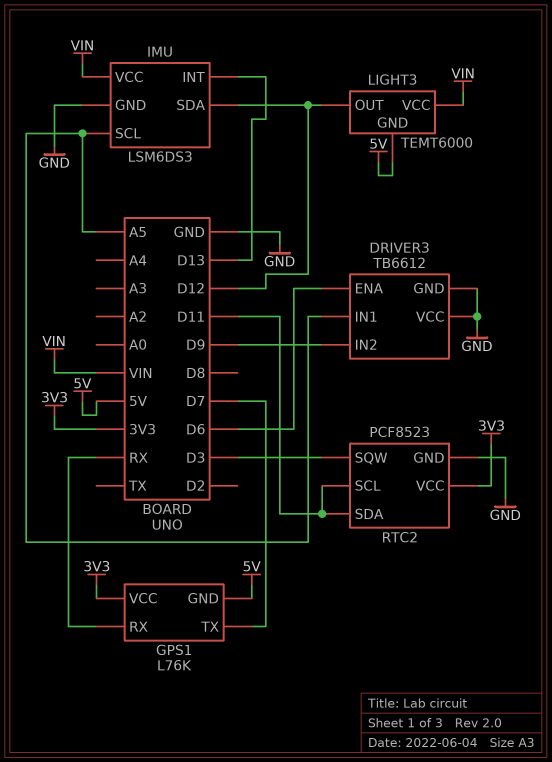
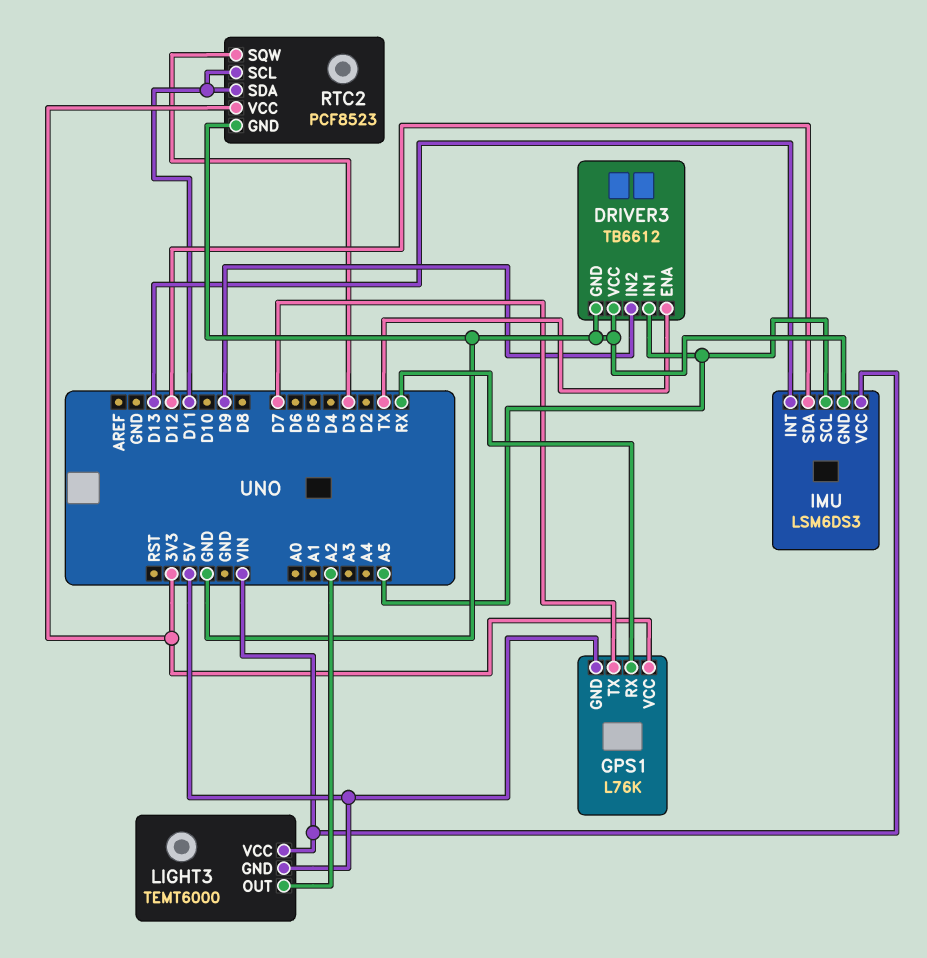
DRIVER3 pin ENA: D6 -> TX
LIGHT3 pin OUT: D12 -> A2

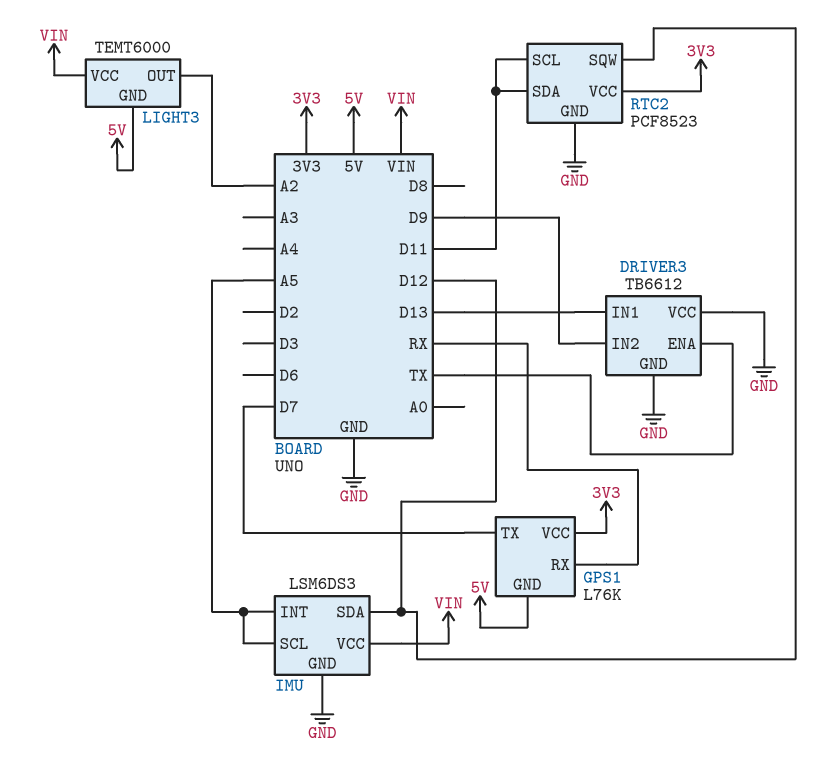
DRIVER3 pin IN1: A5 -> D13
IMU pin INT: D13 -> A5
RTC2 pin SQW: D3 -> D12

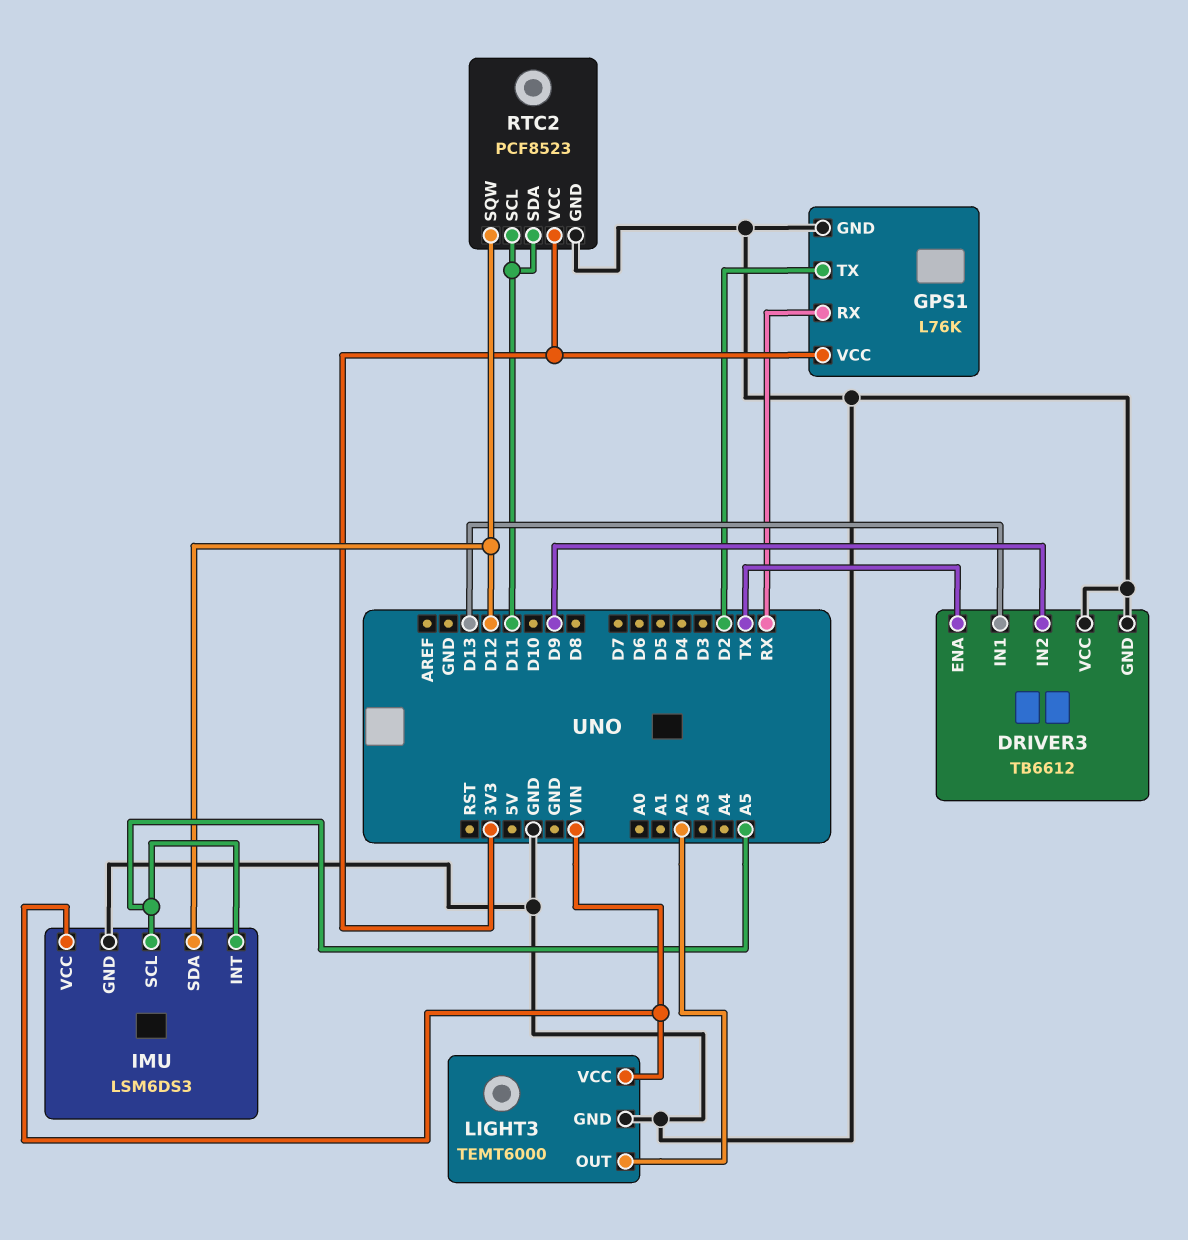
GPS1 pin GND: 5V -> GND
GPS1 pin TX: D7 -> D2
LIGHT3 pin GND: 5V -> GND

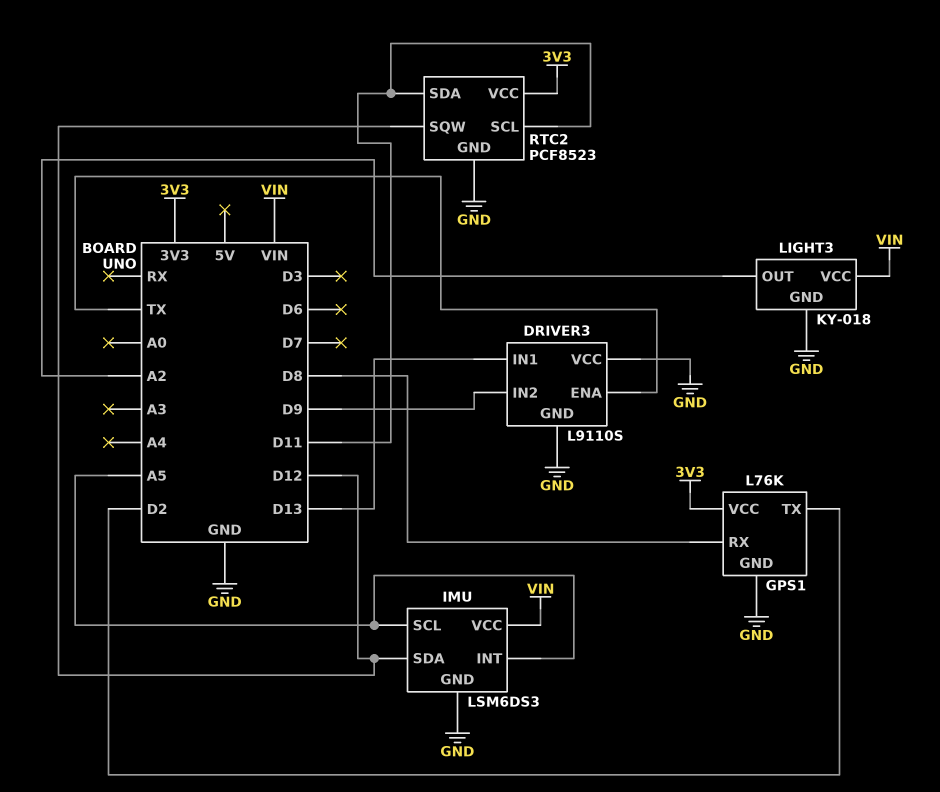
DRIVER3: TB6612 -> L9110S
GPS1 pin RX: RX -> D8
LIGHT3: TEMT6000 -> KY-018

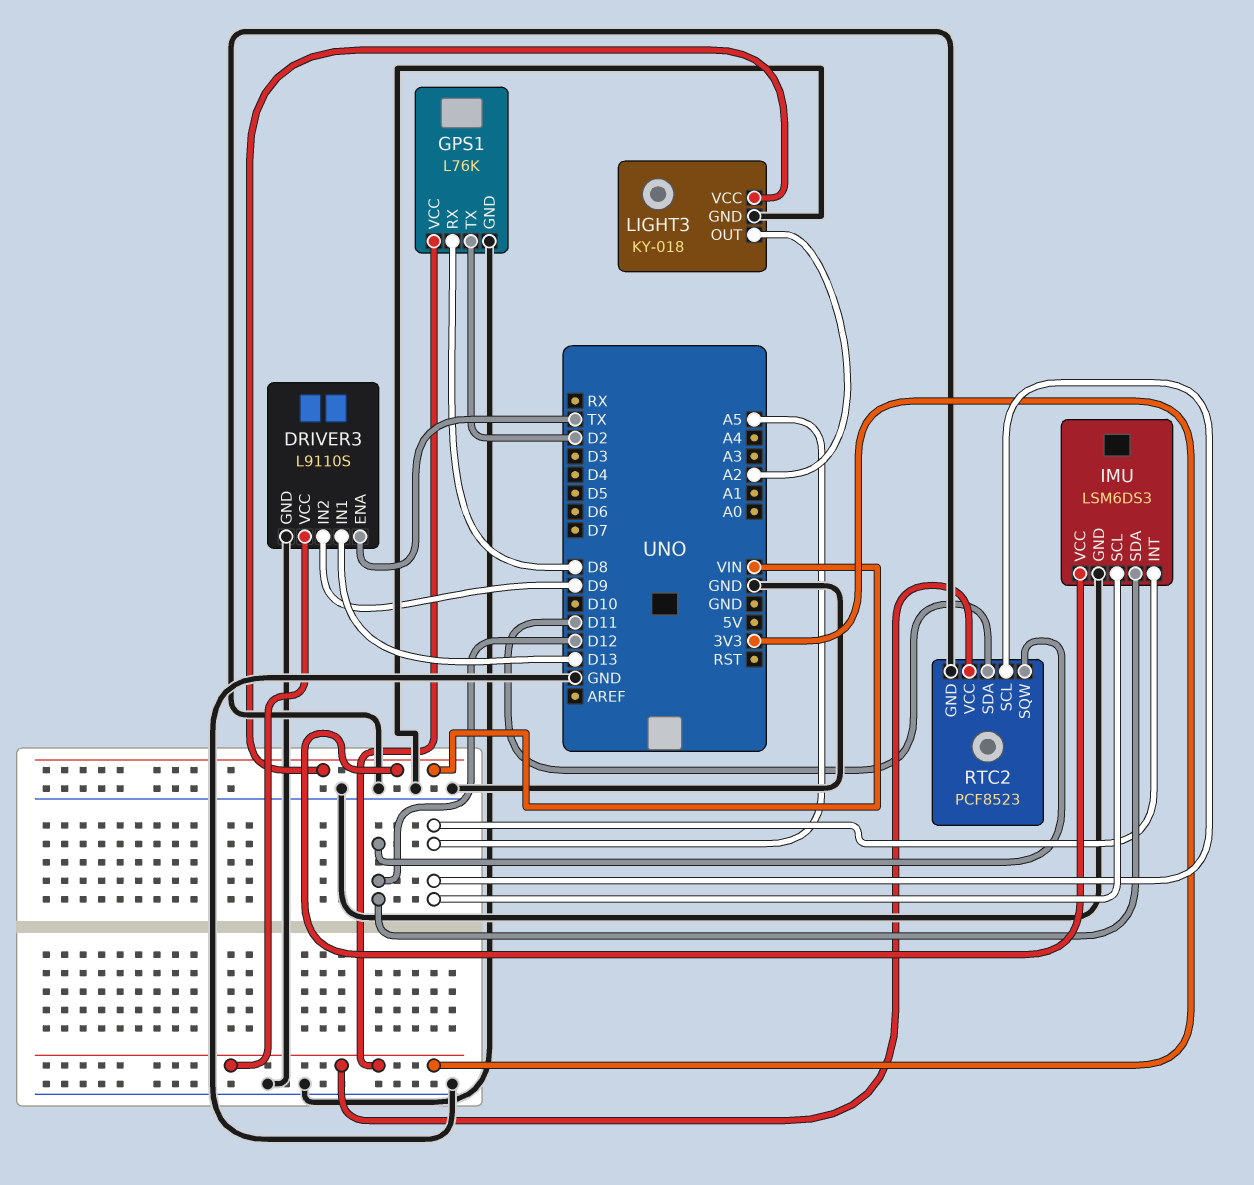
DRIVER3 pin VCC: GND -> 3V3
RTC2 pin SCL: D11 -> A5

